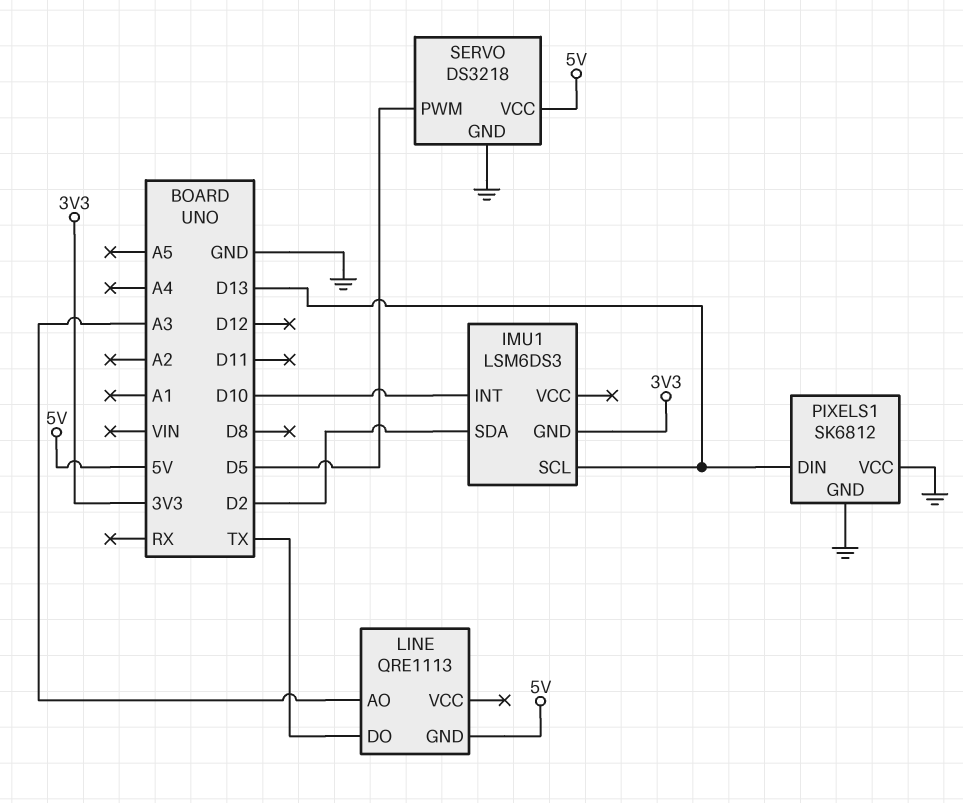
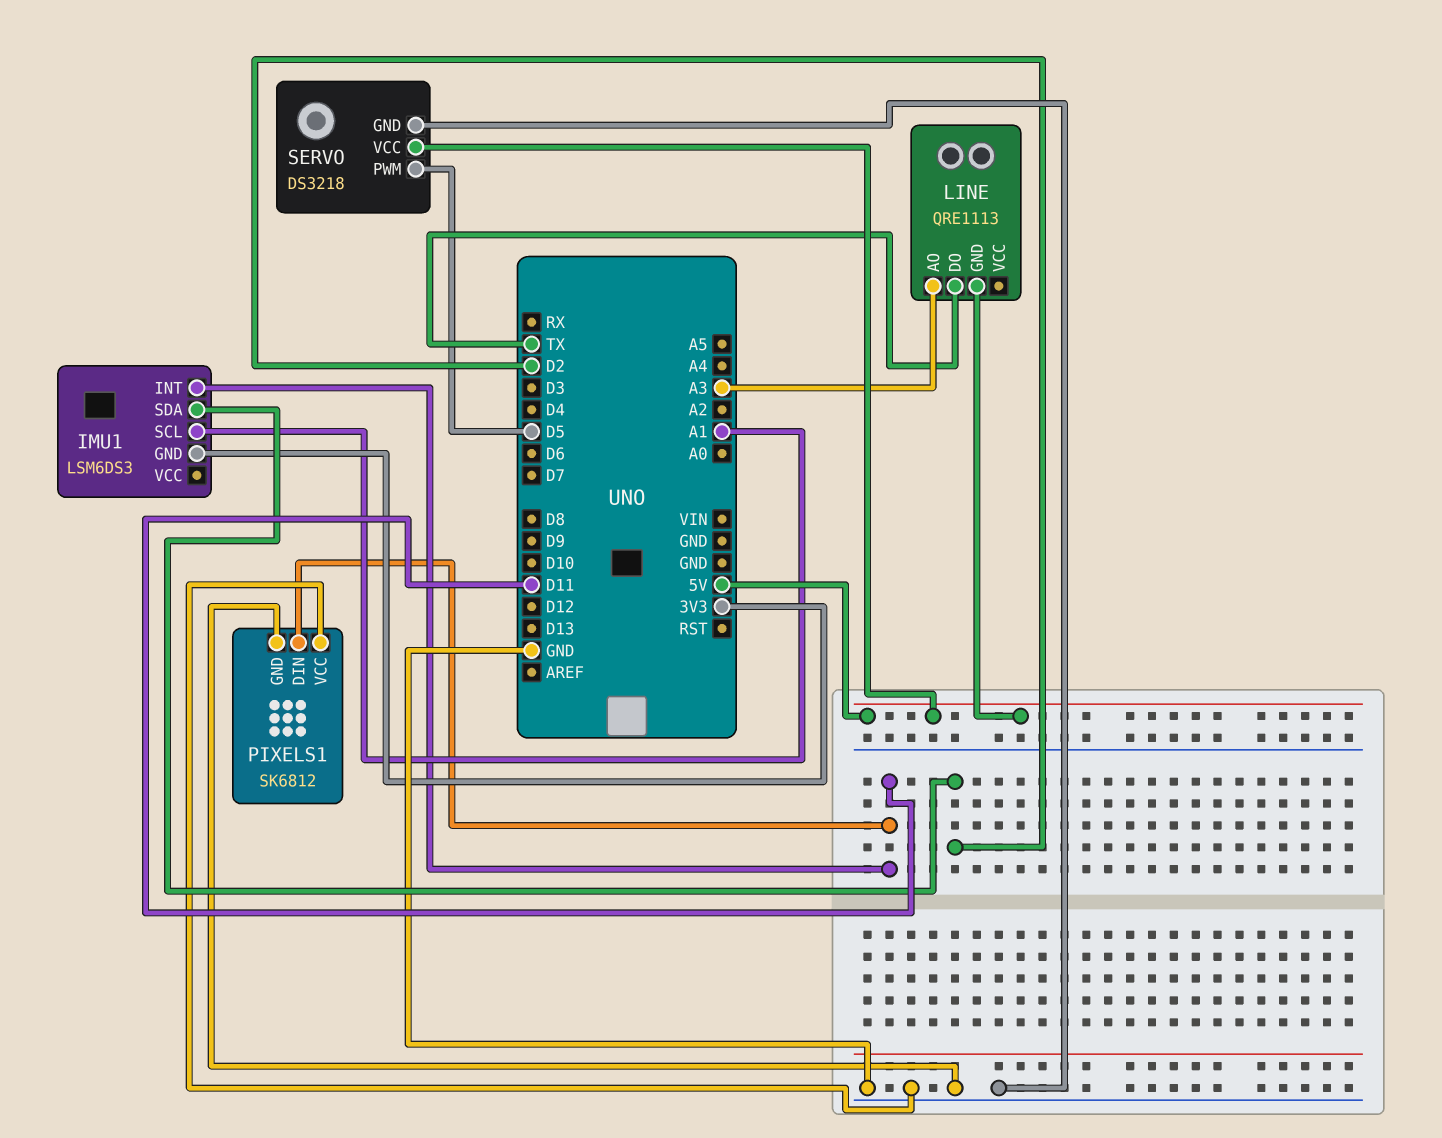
IMU1 pin INT: D10 -> D11
IMU1 pin SCL: D13 -> A1
PIXELS1 pin DIN: D13 -> D11

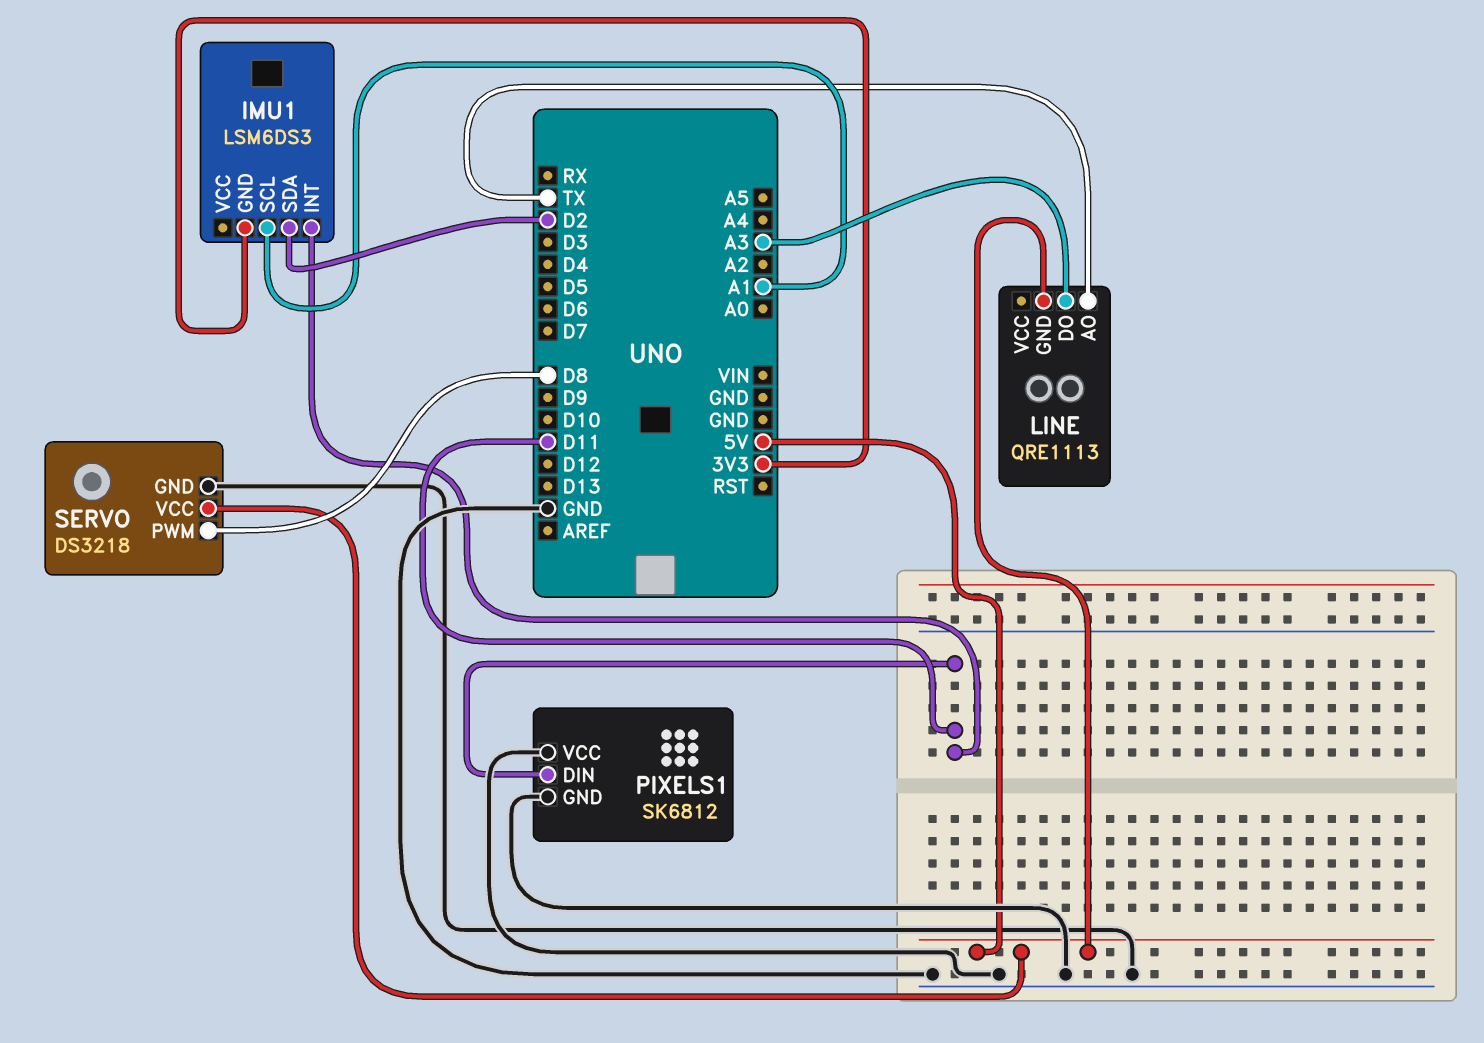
LINE pin AO: A3 -> TX
LINE pin DO: TX -> A3
SERVO pin PWM: D5 -> D8

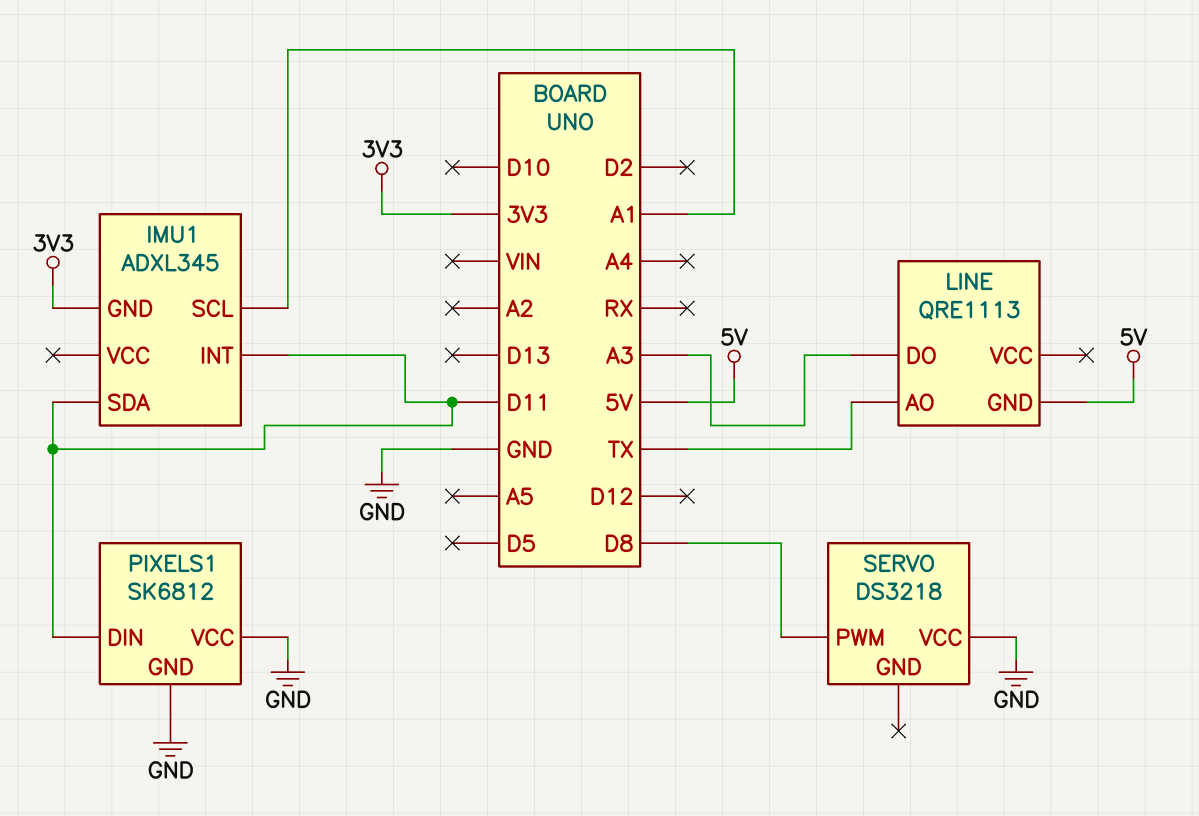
IMU1: LSM6DS3 -> ADXL345
IMU1 pin SDA: D2 -> D11
SERVO pin GND: GND -> none
SERVO pin VCC: 5V -> GND

